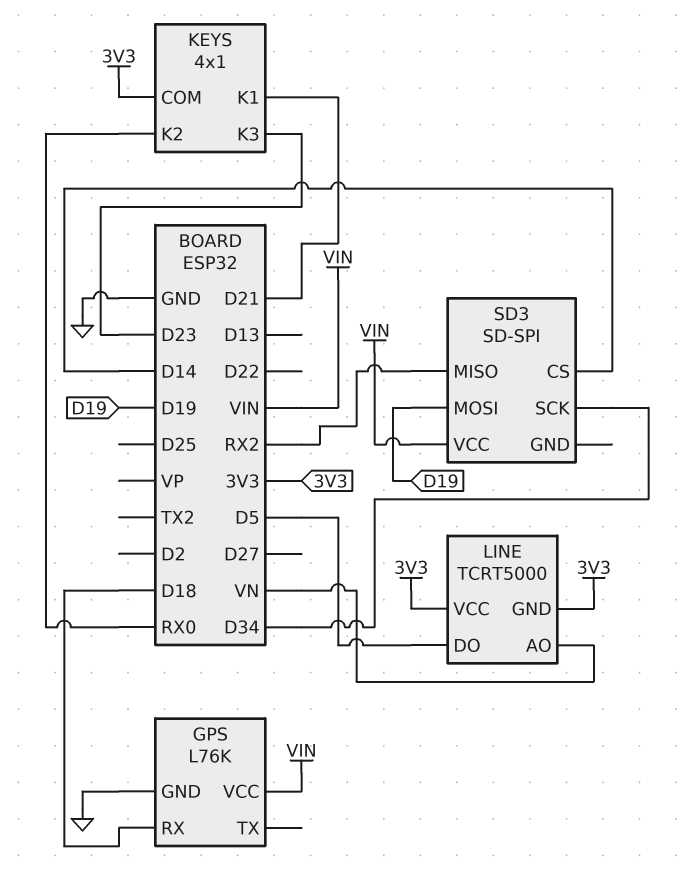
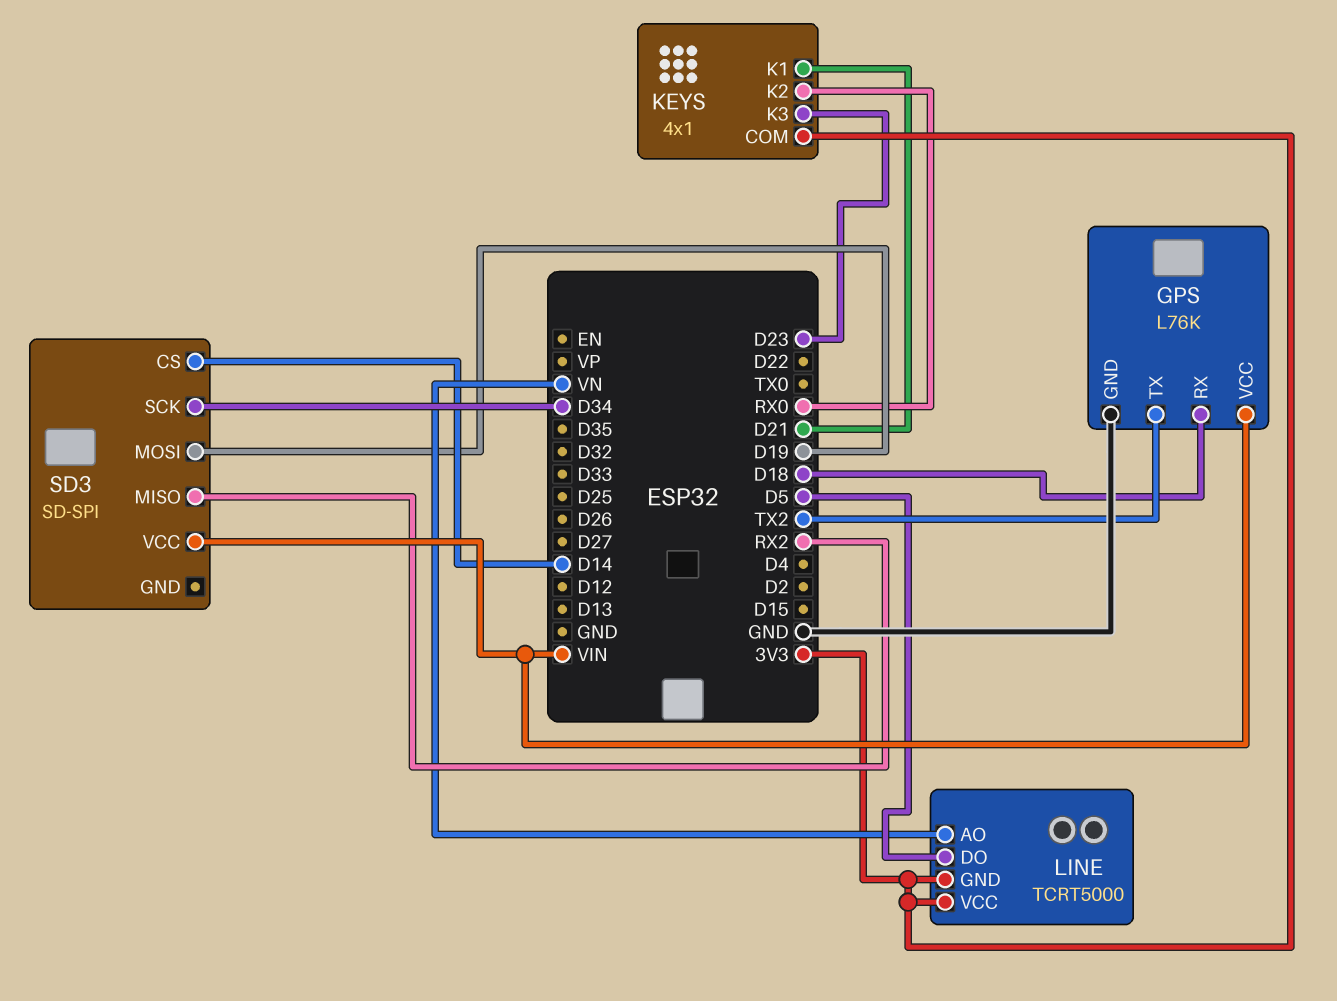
GPS pin TX: none -> TX2

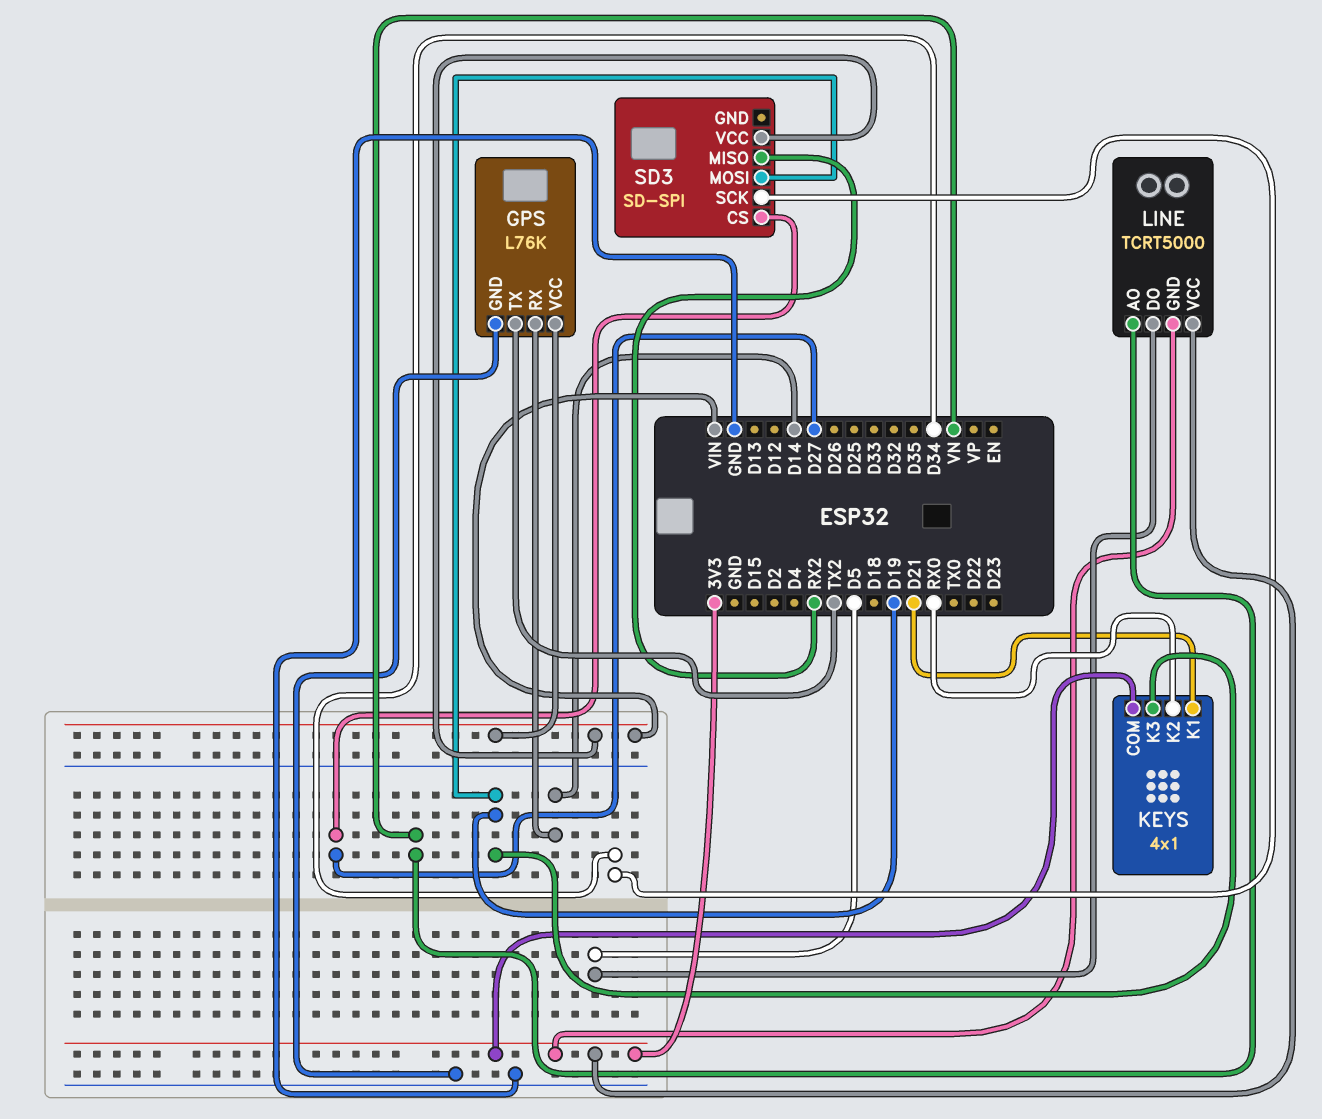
GPS pin RX: D18 -> D14
KEYS pin K3: D23 -> D19
SD3 pin CS: D14 -> D27

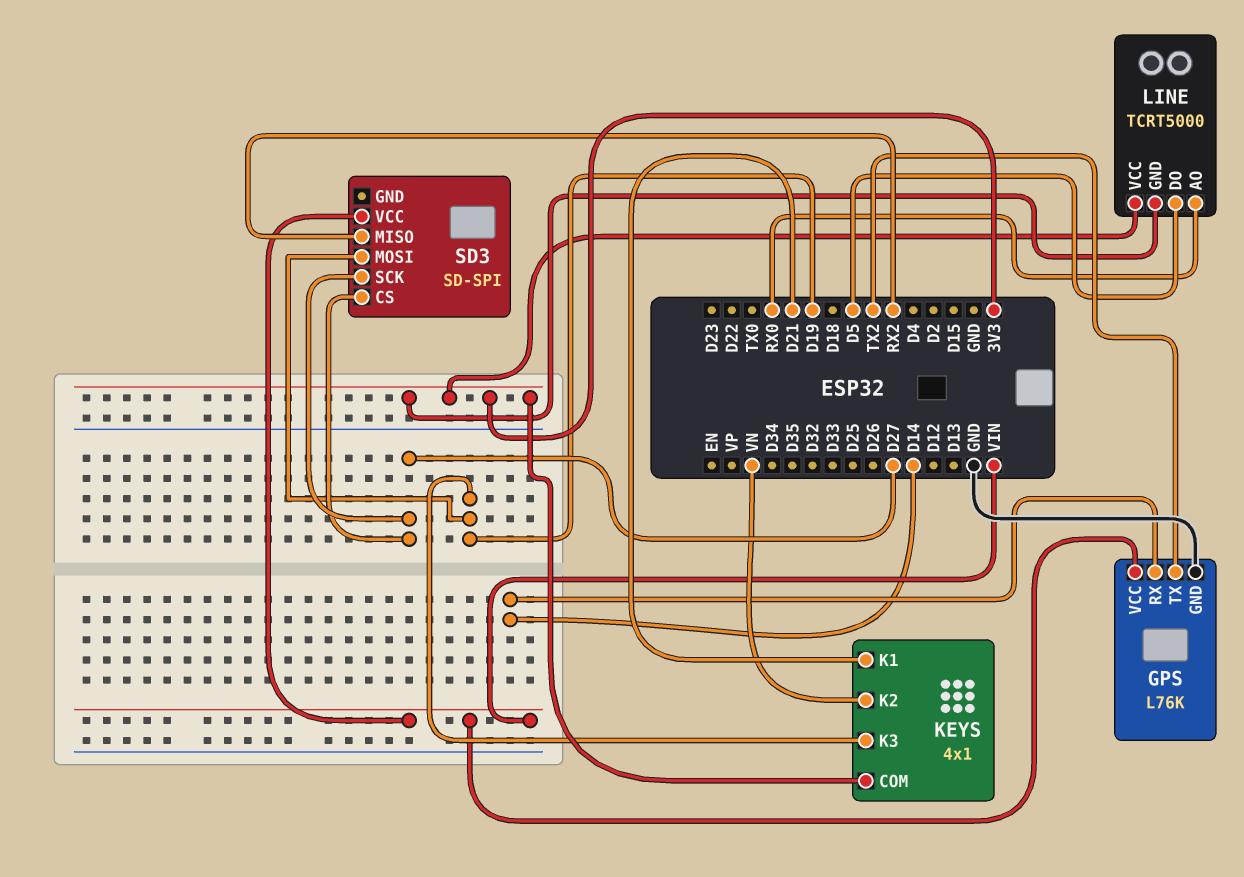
KEYS pin K2: RX0 -> VN
LINE pin AO: VN -> RX0
SD3 pin SCK: D34 -> D27

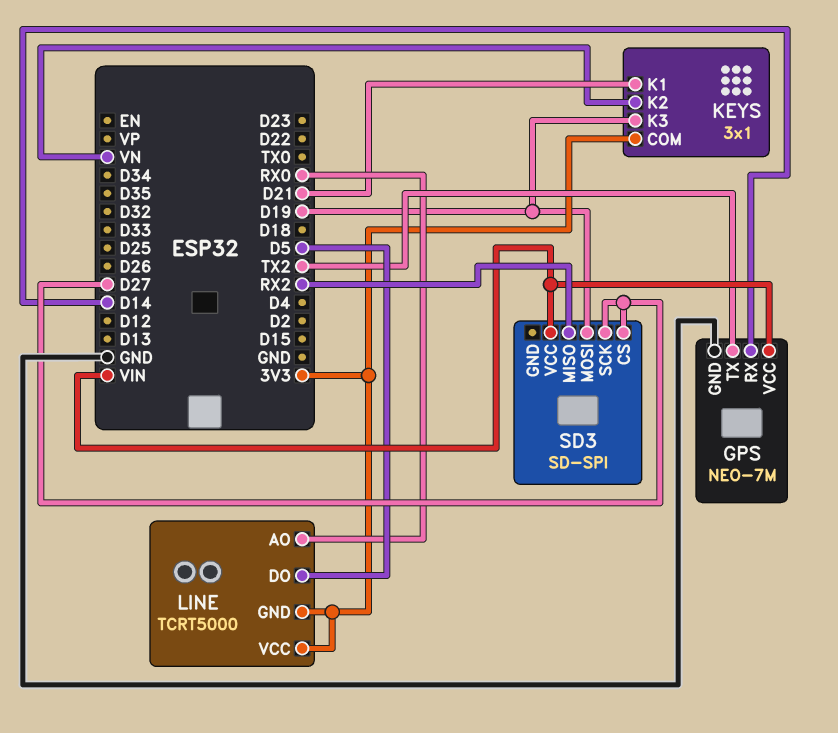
GPS: L76K -> NEO-7M
KEYS: 4x1 -> 3x1

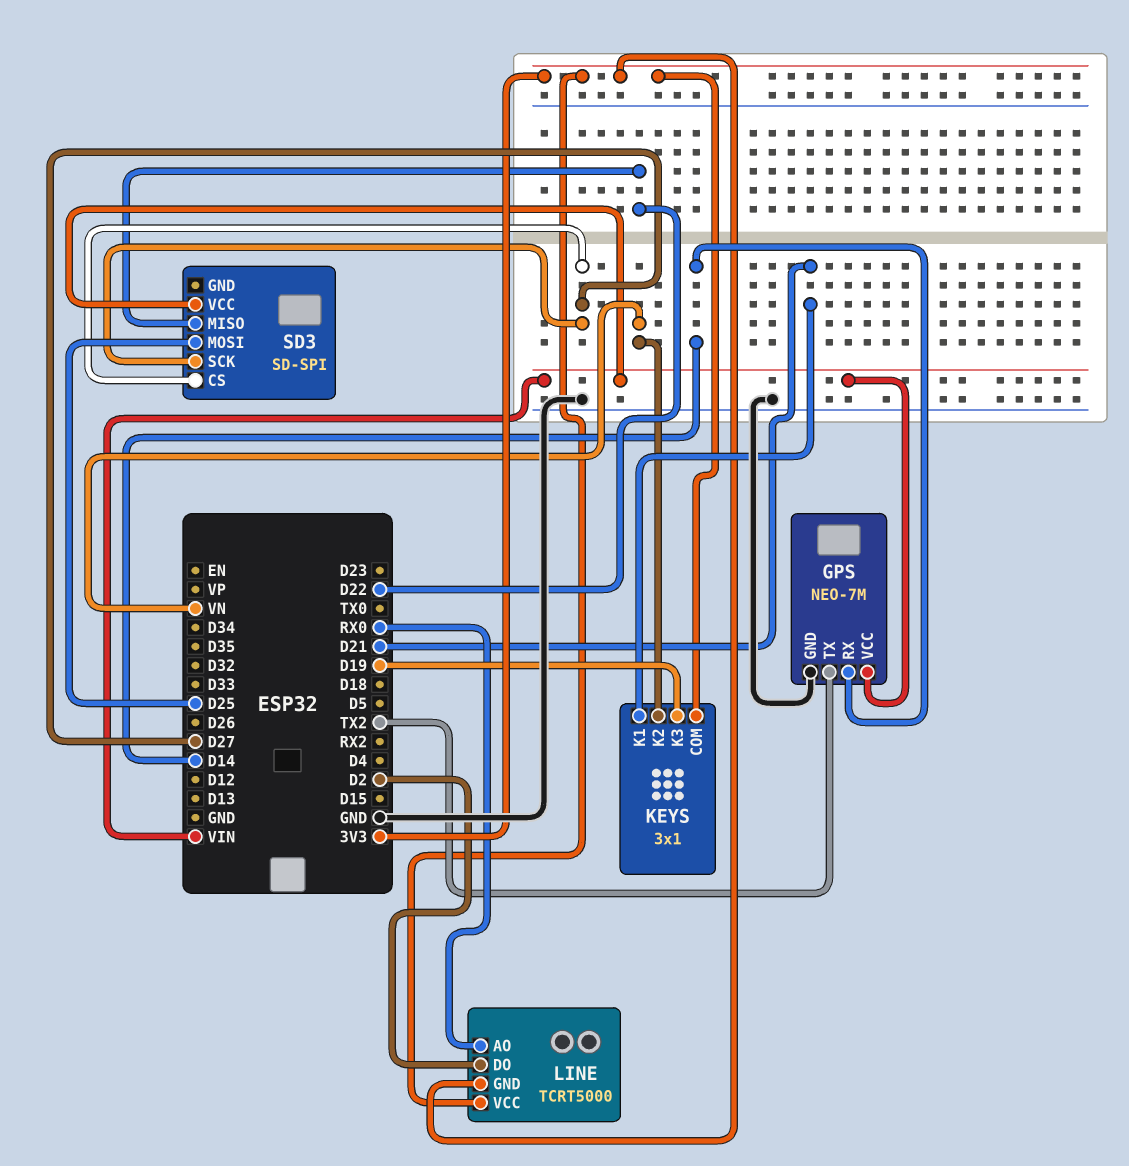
LINE pin DO: D5 -> D2
SD3 pin MISO: RX2 -> D22
SD3 pin MOSI: D19 -> D25

